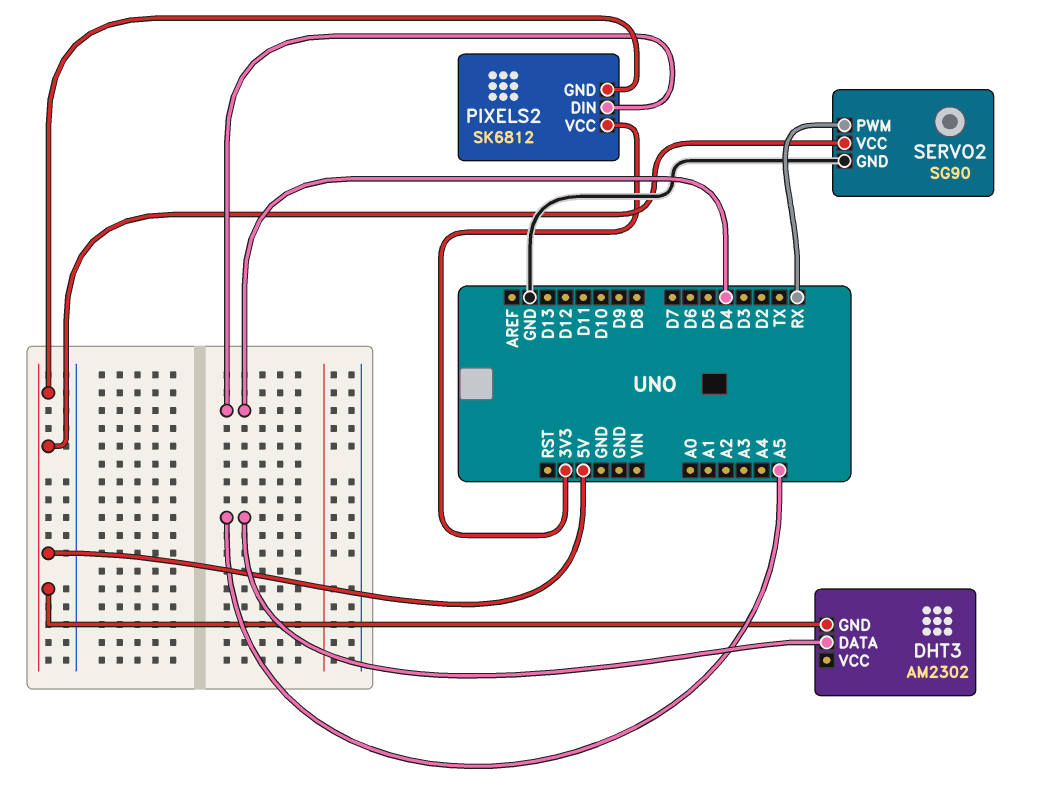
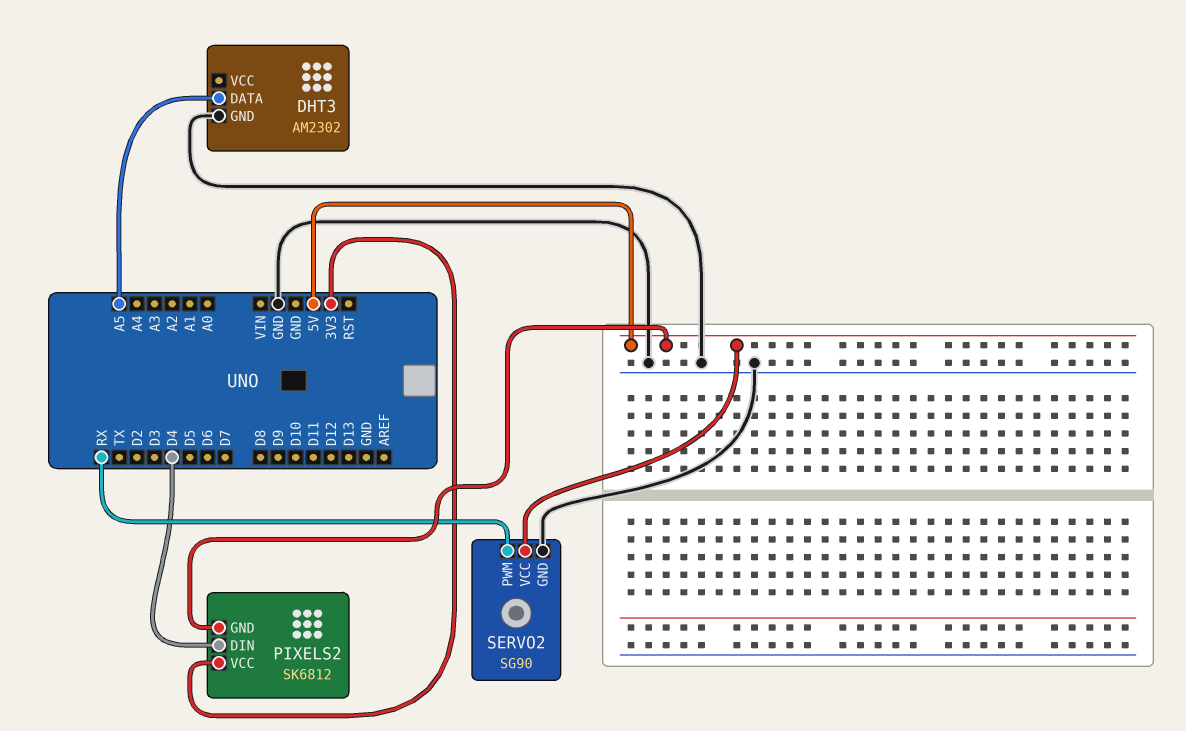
DHT3 pin GND: 5V -> GND

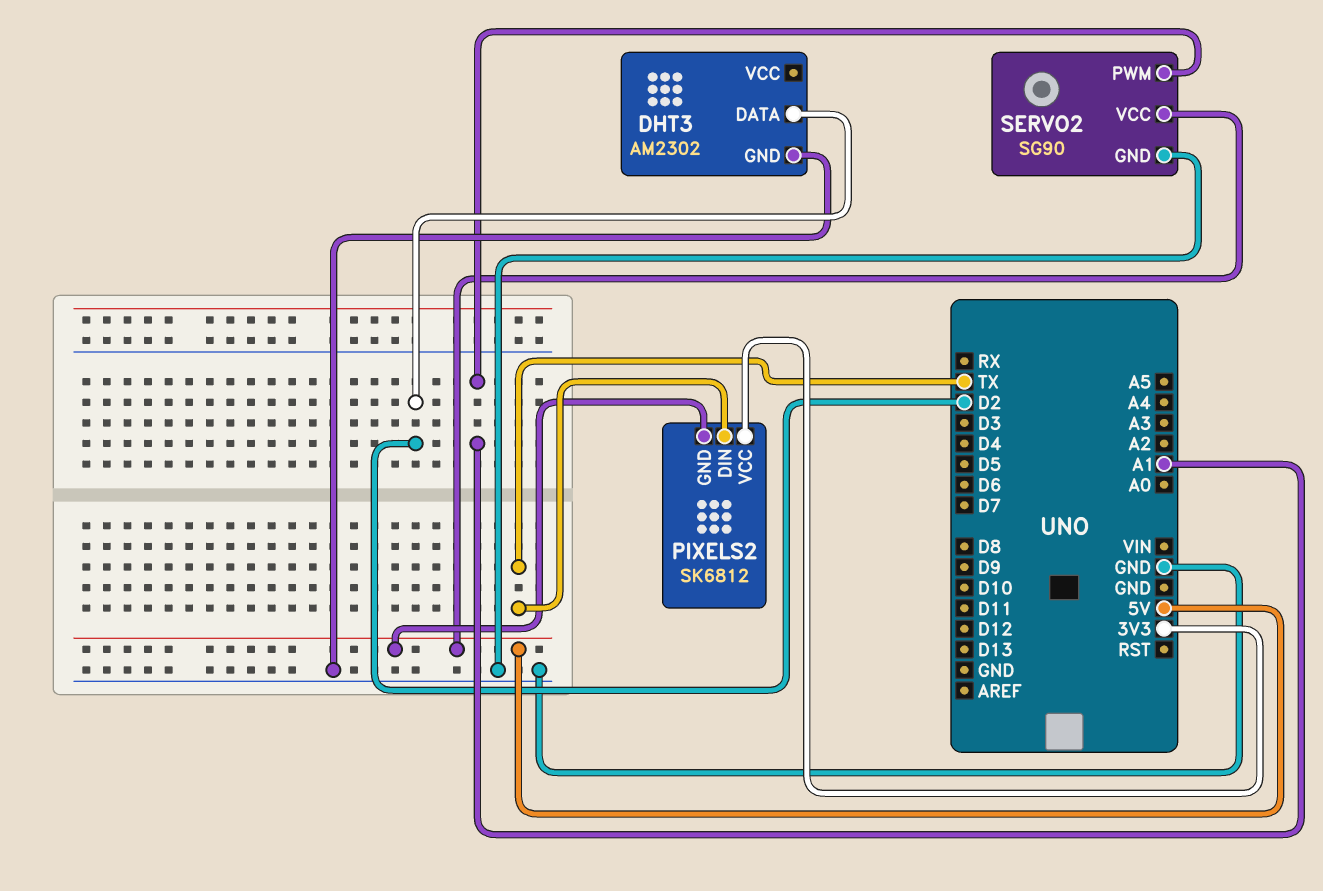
DHT3 pin DATA: A5 -> D2
PIXELS2 pin DIN: D4 -> TX
SERVO2 pin PWM: RX -> A1

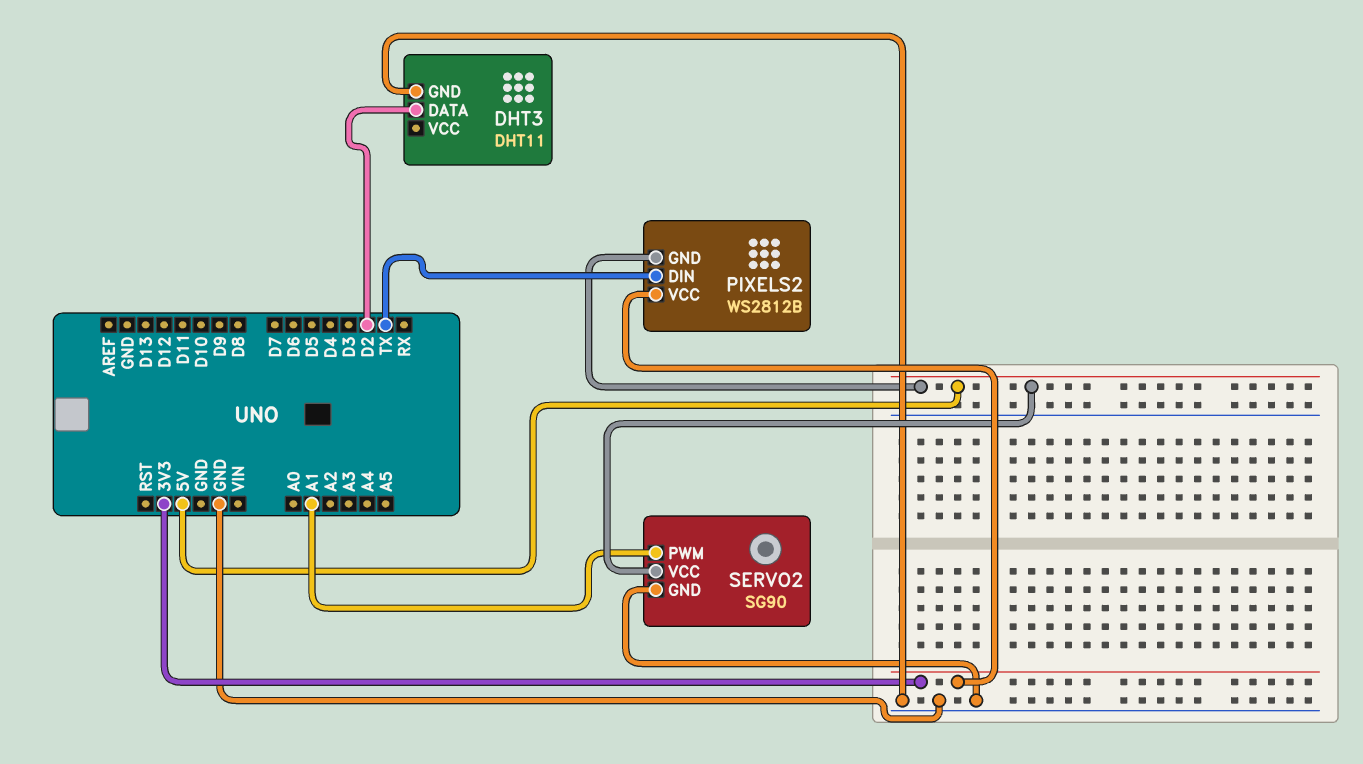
DHT3: AM2302 -> DHT11
PIXELS2: SK6812 -> WS2812B

